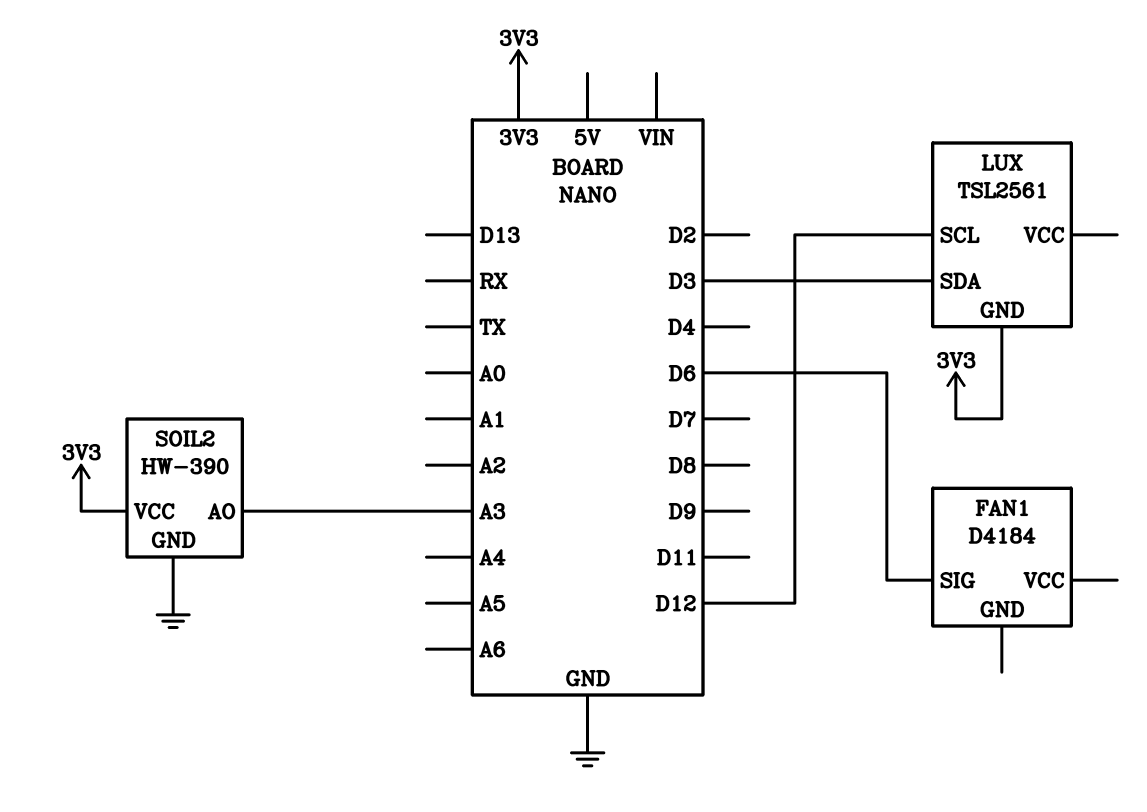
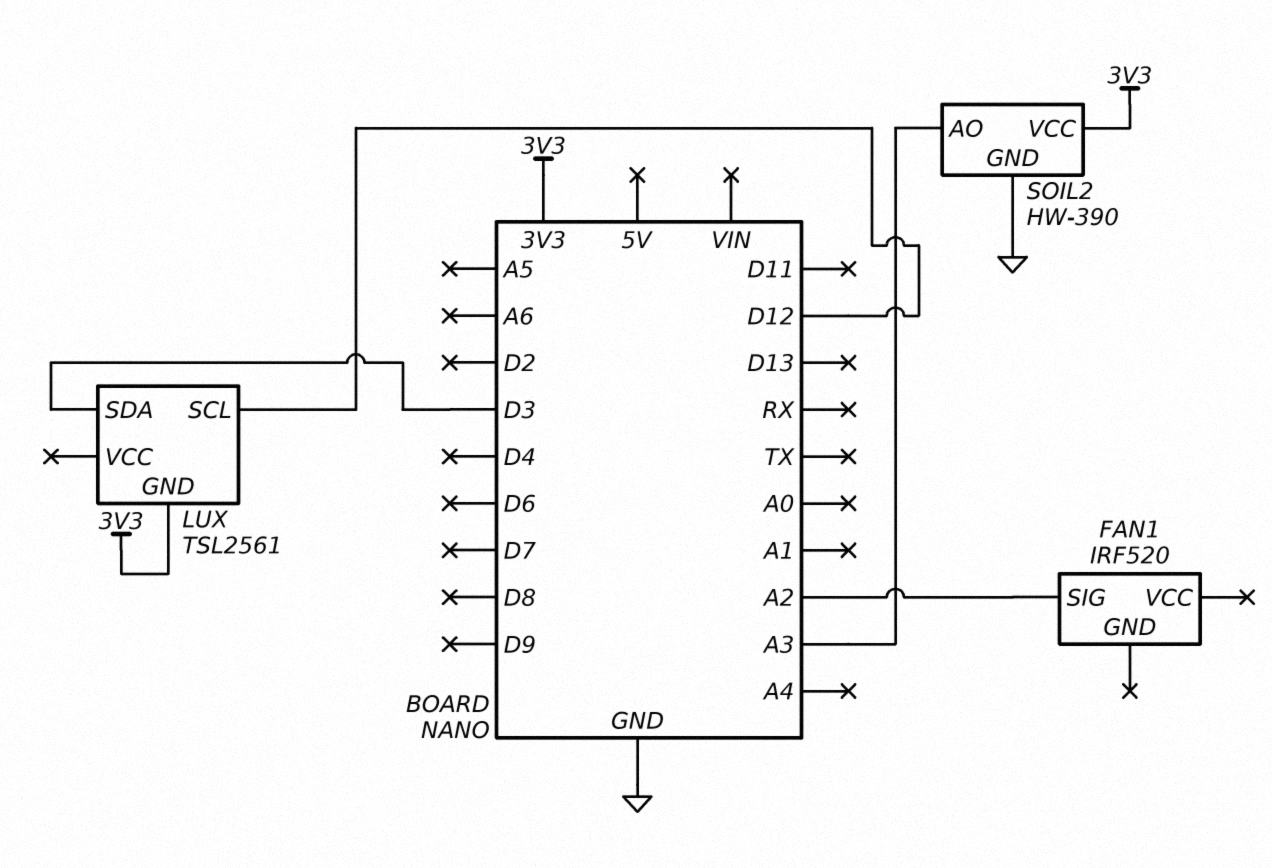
FAN1: D4184 -> IRF520
FAN1 pin SIG: D6 -> A2

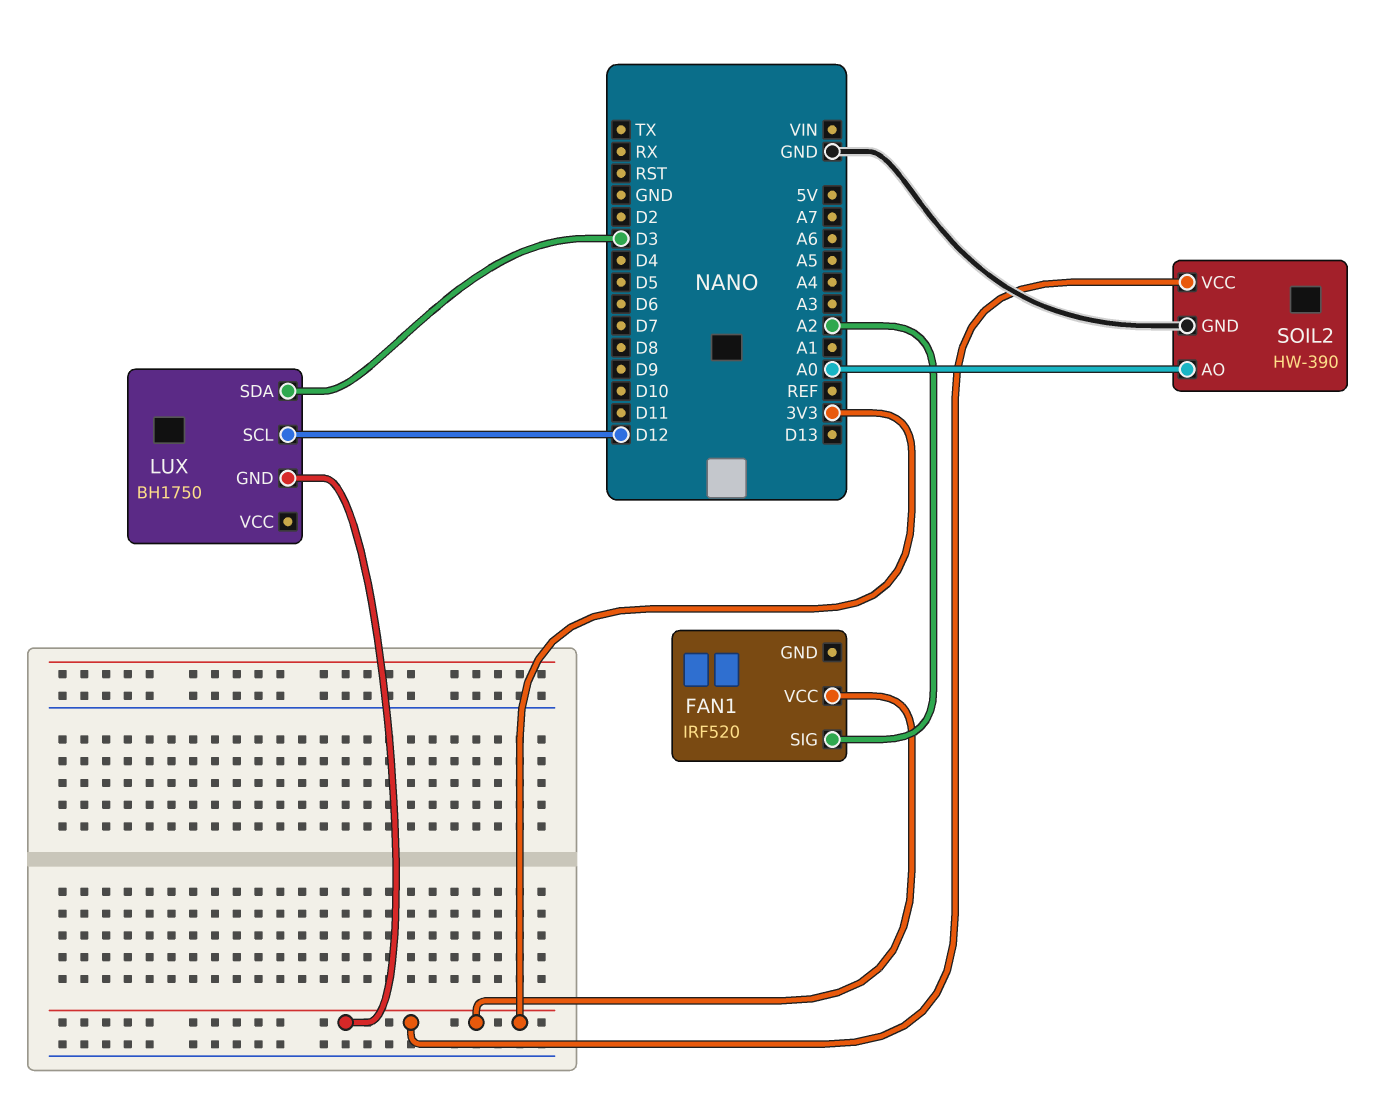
FAN1 pin VCC: none -> 3V3
LUX: TSL2561 -> BH1750
SOIL2 pin AO: A3 -> A0

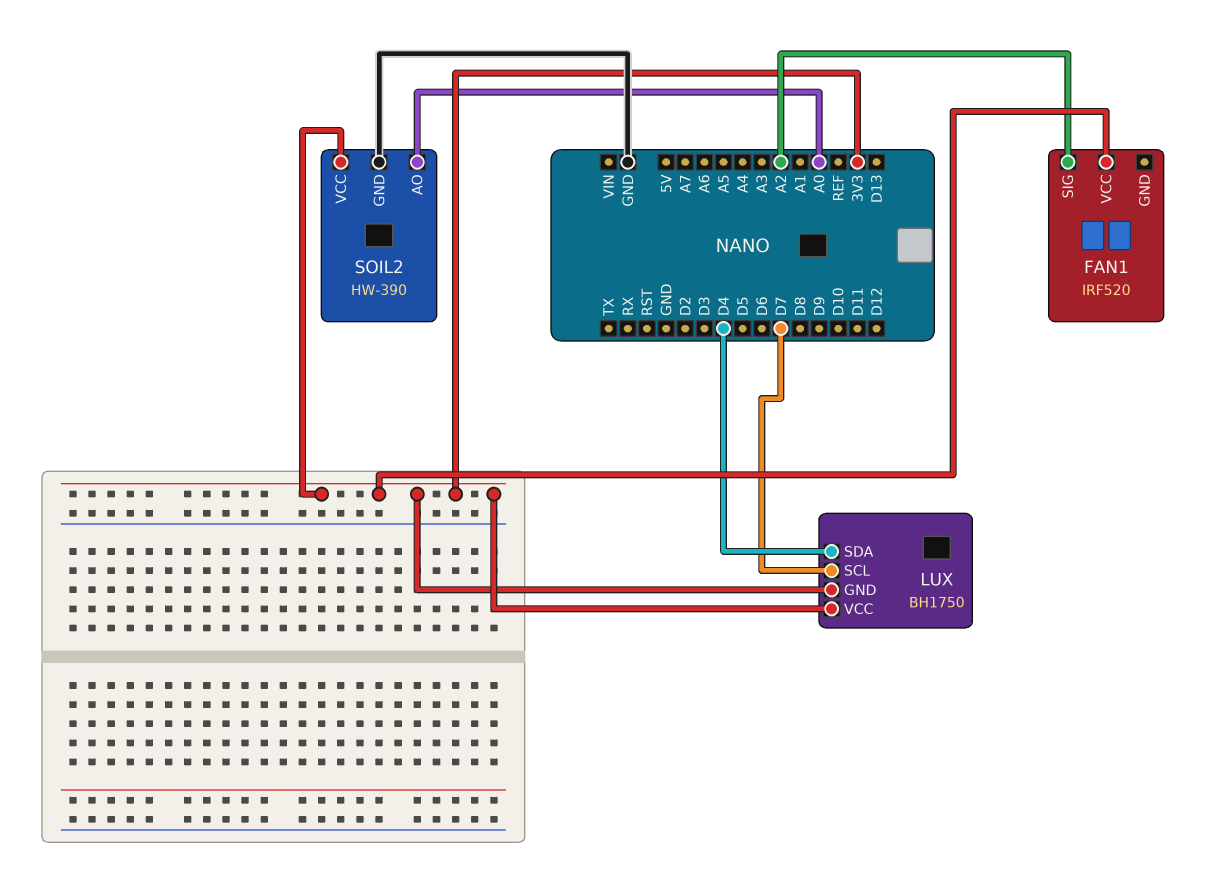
LUX pin SCL: D12 -> D7
LUX pin SDA: D3 -> D4
LUX pin VCC: none -> 3V3

